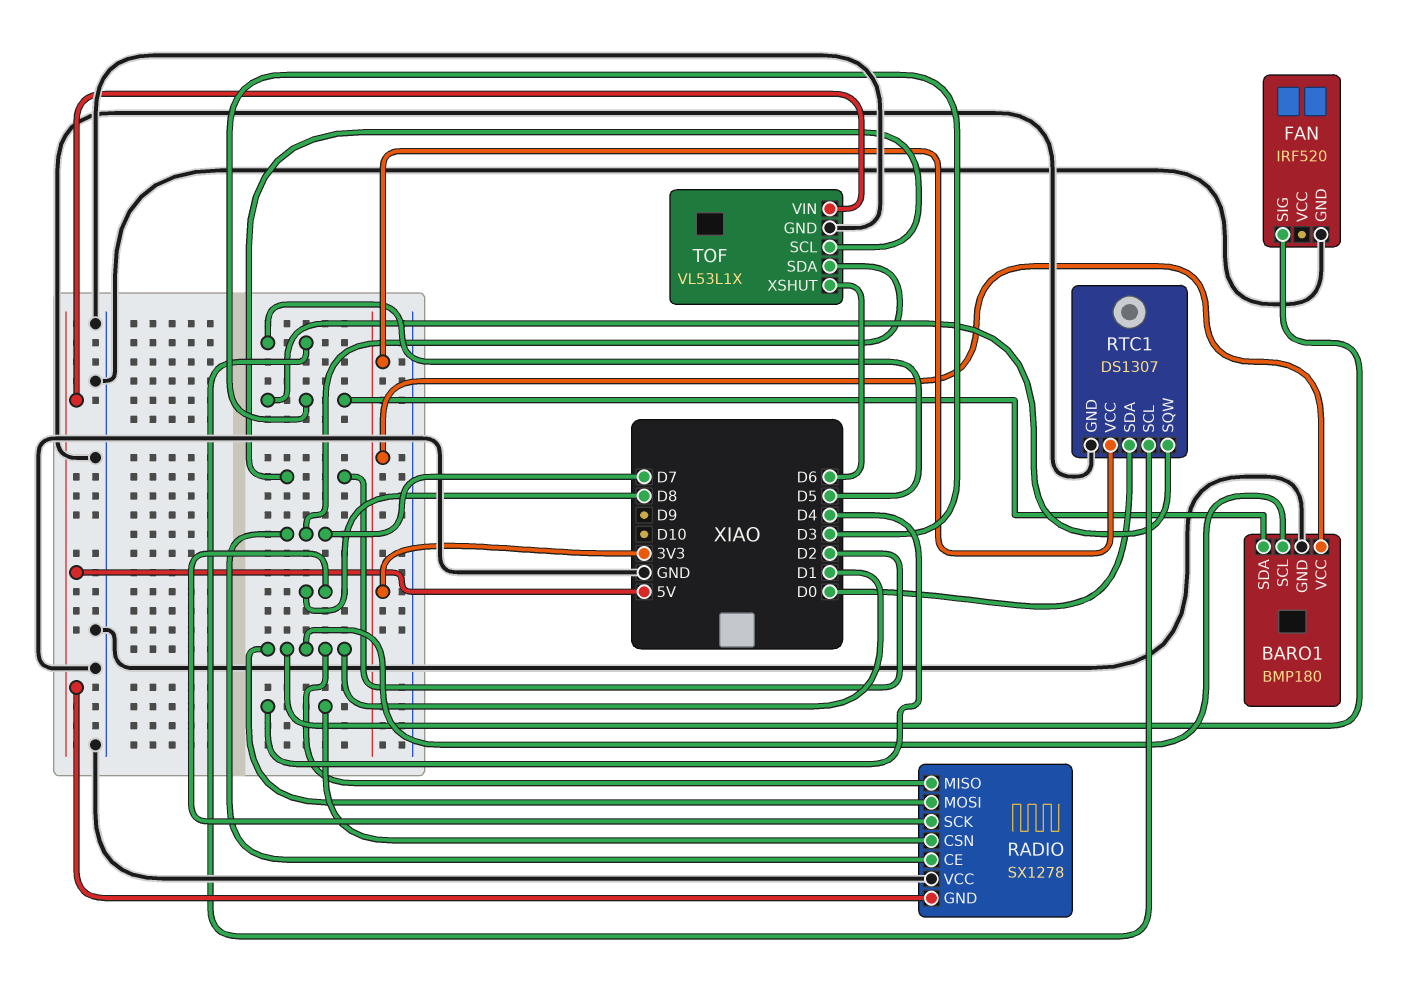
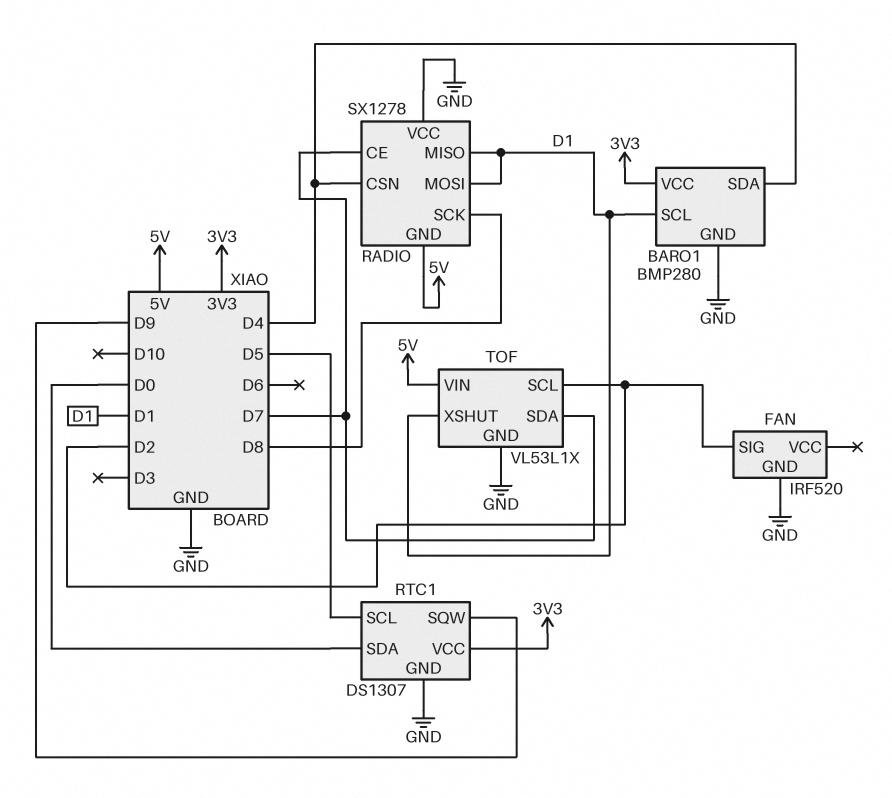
BARO1: BMP180 -> BMP280
BARO1 pin SDA: D3 -> D4
FAN pin SIG: D1 -> D2
RTC1 pin SQW: D3 -> D9
TOF pin XSHUT: D6 -> D1

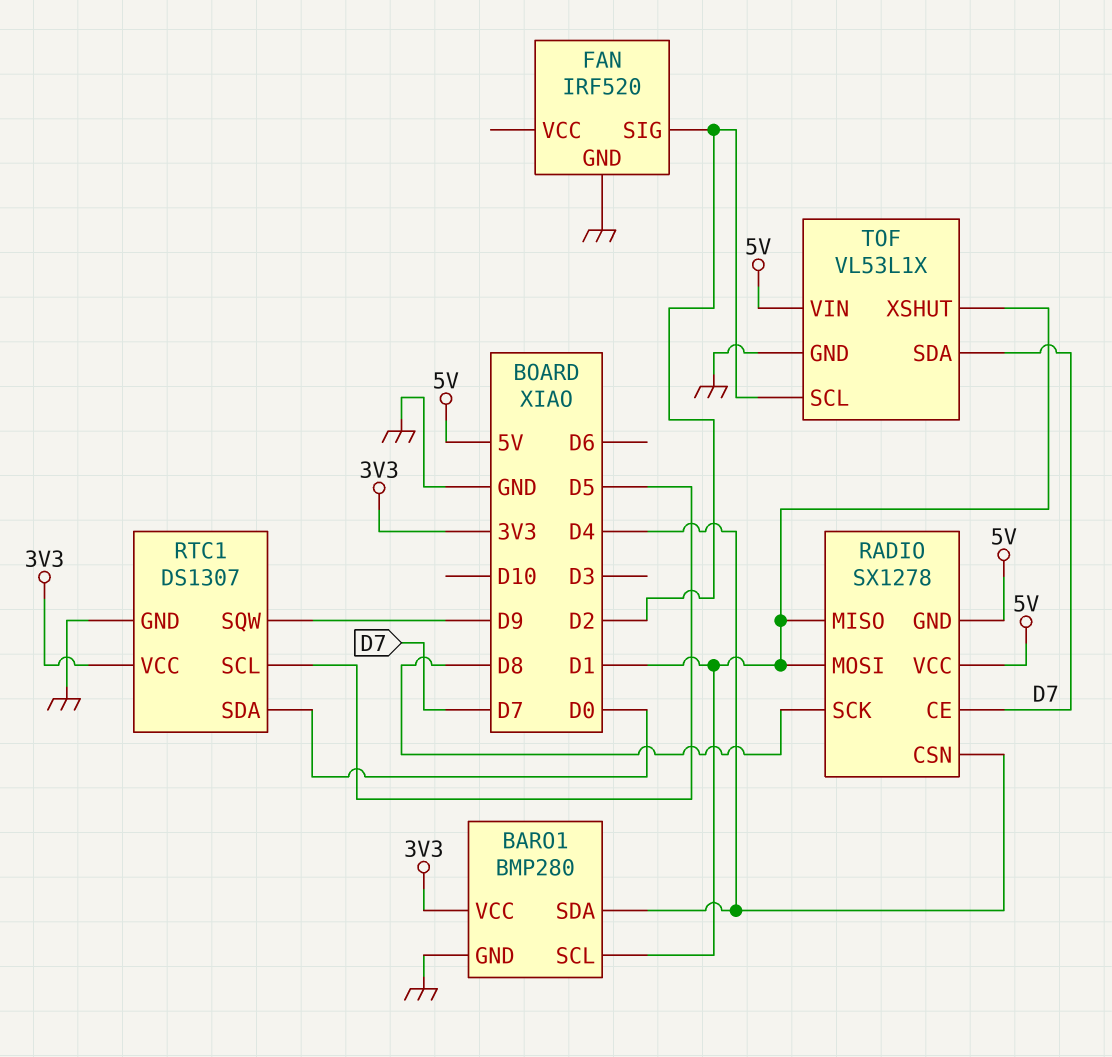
RADIO pin VCC: GND -> 5V

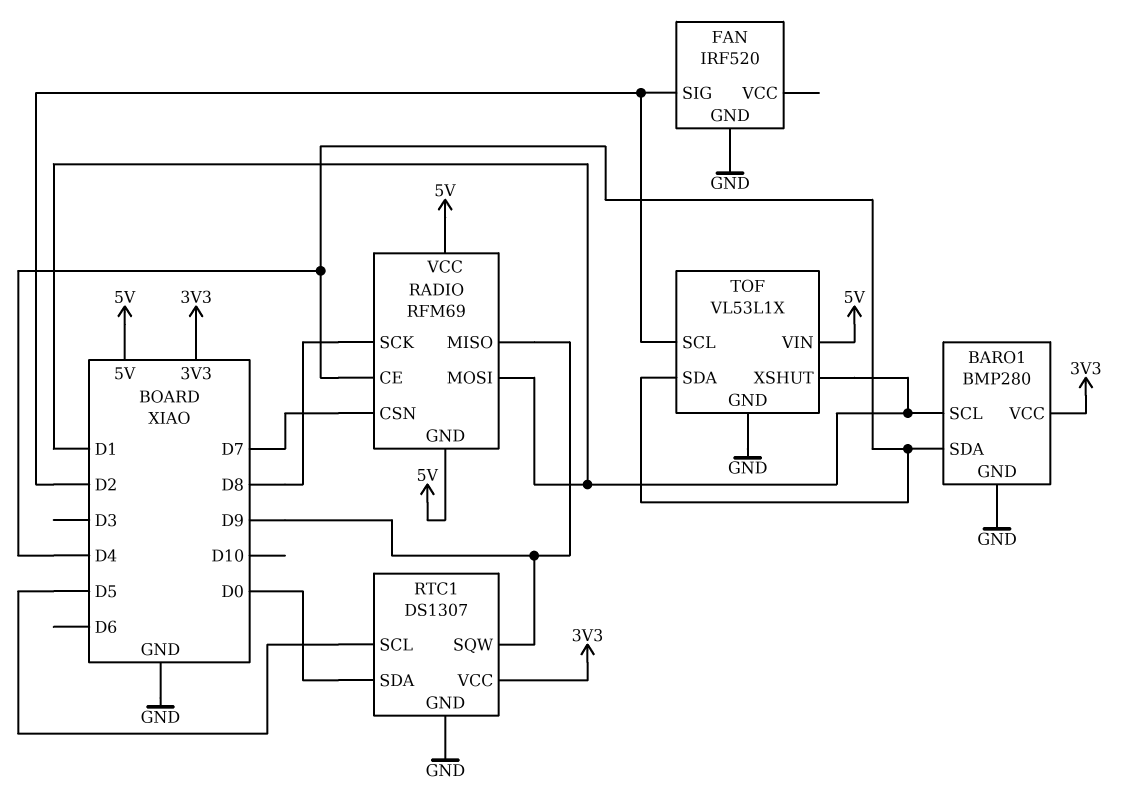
RADIO: SX1278 -> RFM69
RADIO pin CE: D7 -> D4
RADIO pin CSN: D4 -> D7
RADIO pin MISO: D1 -> D9
TOF pin SDA: D7 -> D4

